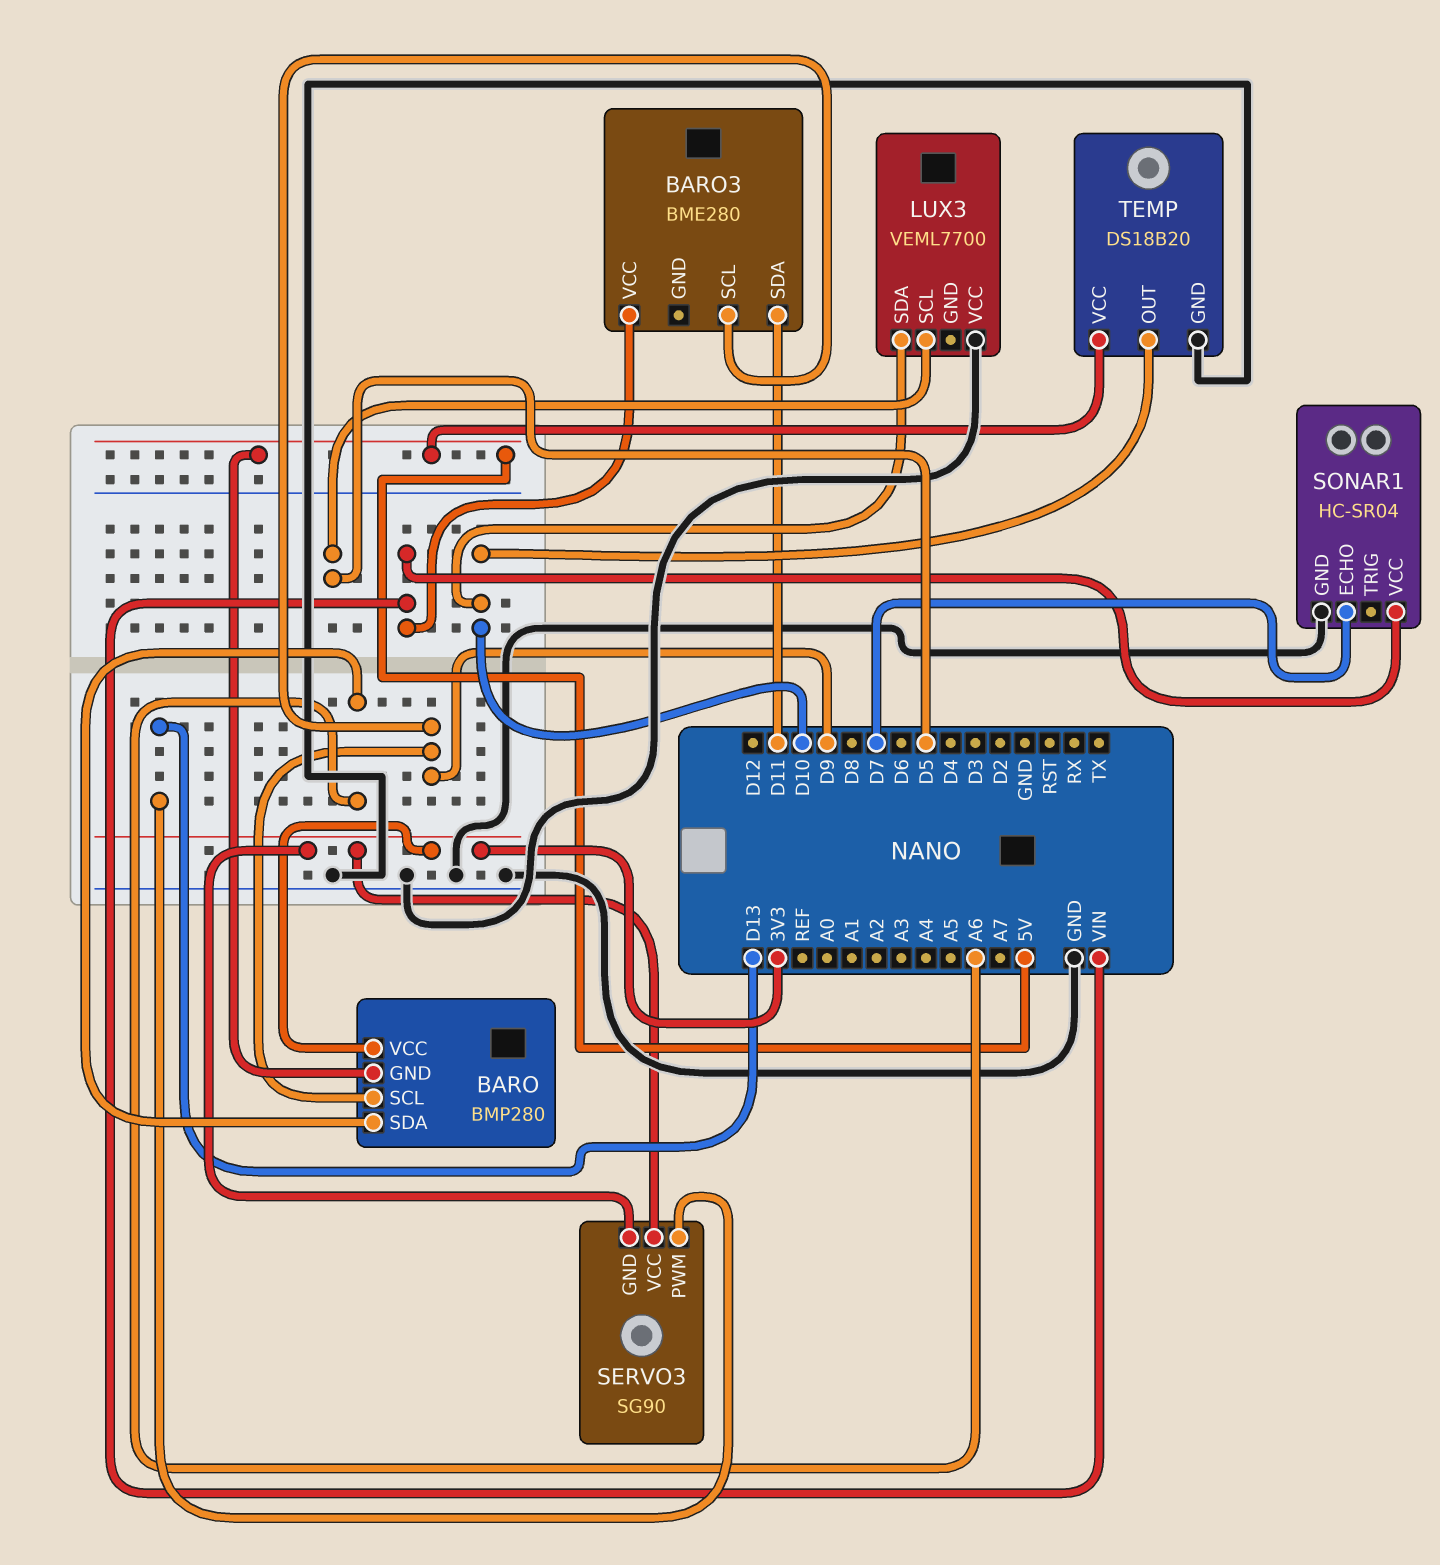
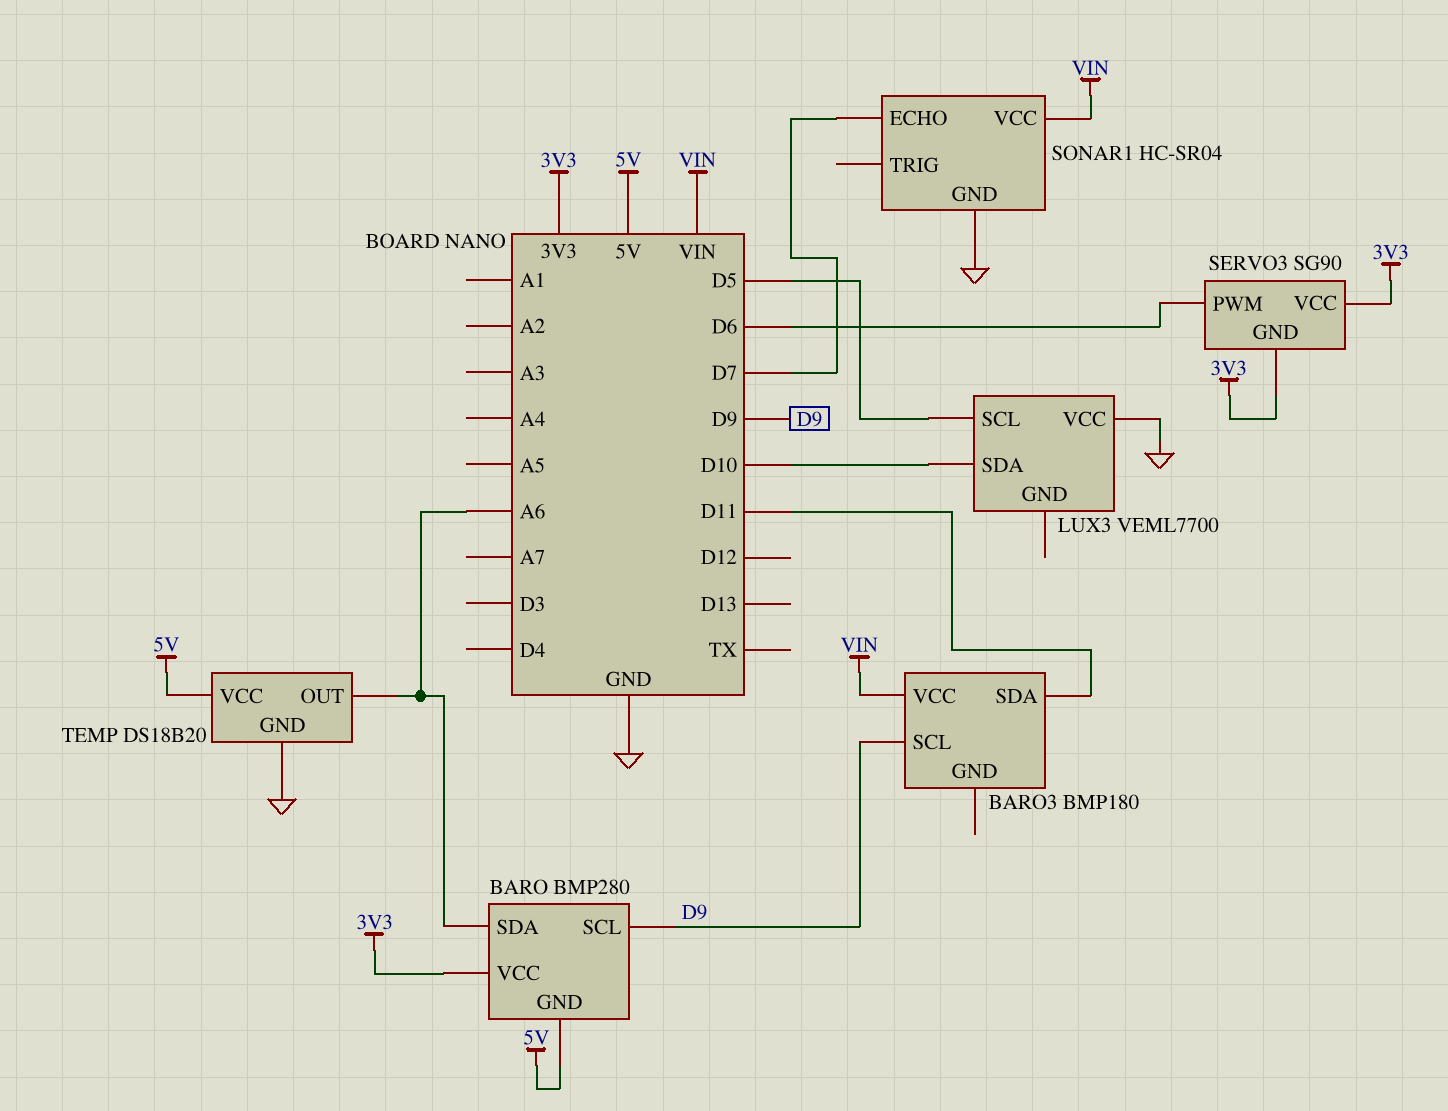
BARO3: BME280 -> BMP180
SERVO3 pin PWM: D13 -> D6
TEMP pin OUT: D10 -> A6

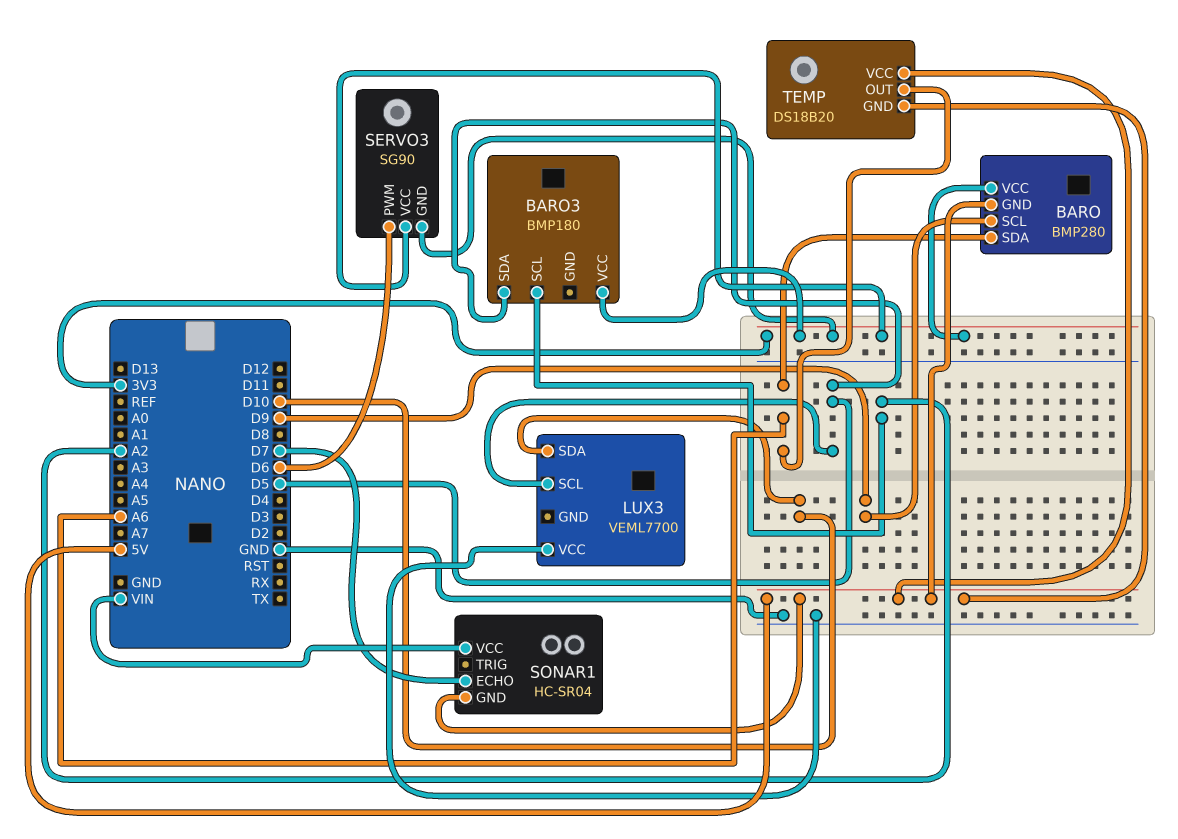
BARO3 pin SCL: D9 -> A2
BARO3 pin SDA: D11 -> D5
BARO3 pin VCC: VIN -> 3V3
SONAR1 pin GND: GND -> 5V
TEMP pin GND: GND -> 5V

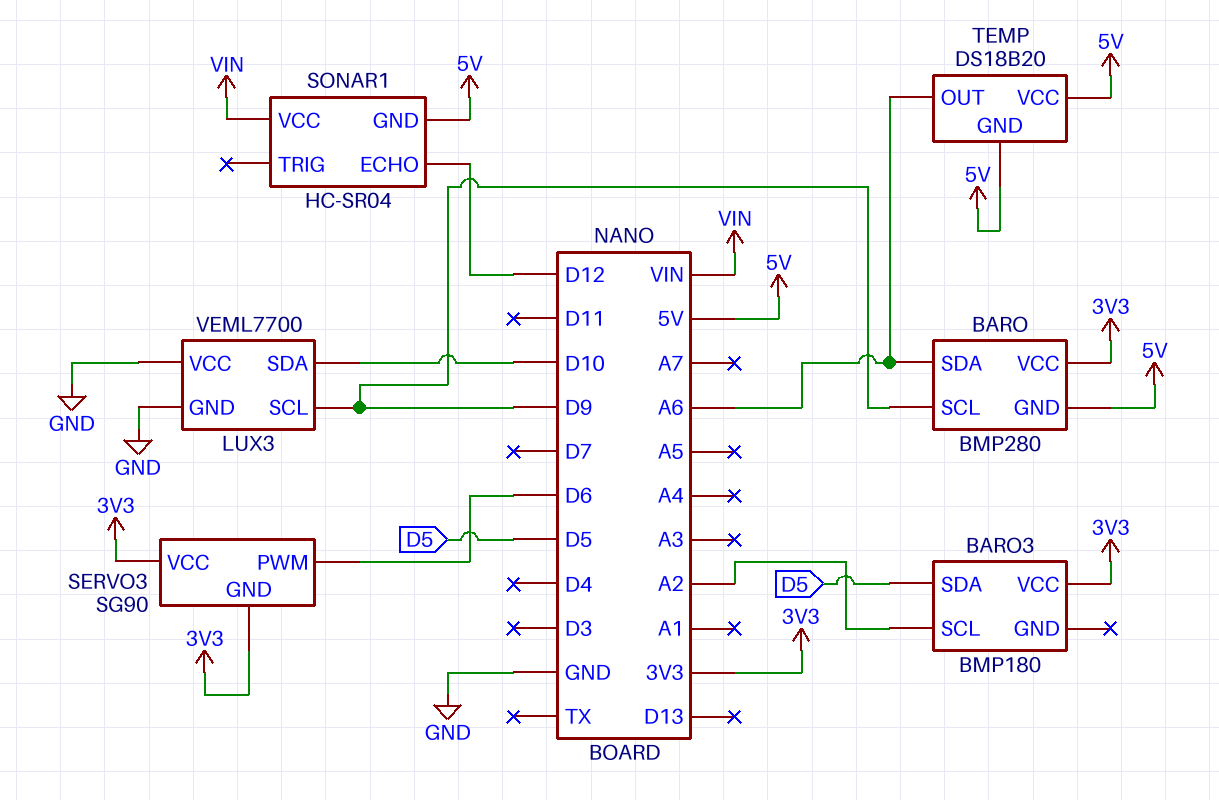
LUX3 pin GND: none -> GND
LUX3 pin SCL: D5 -> D9
SONAR1 pin ECHO: D7 -> D12

